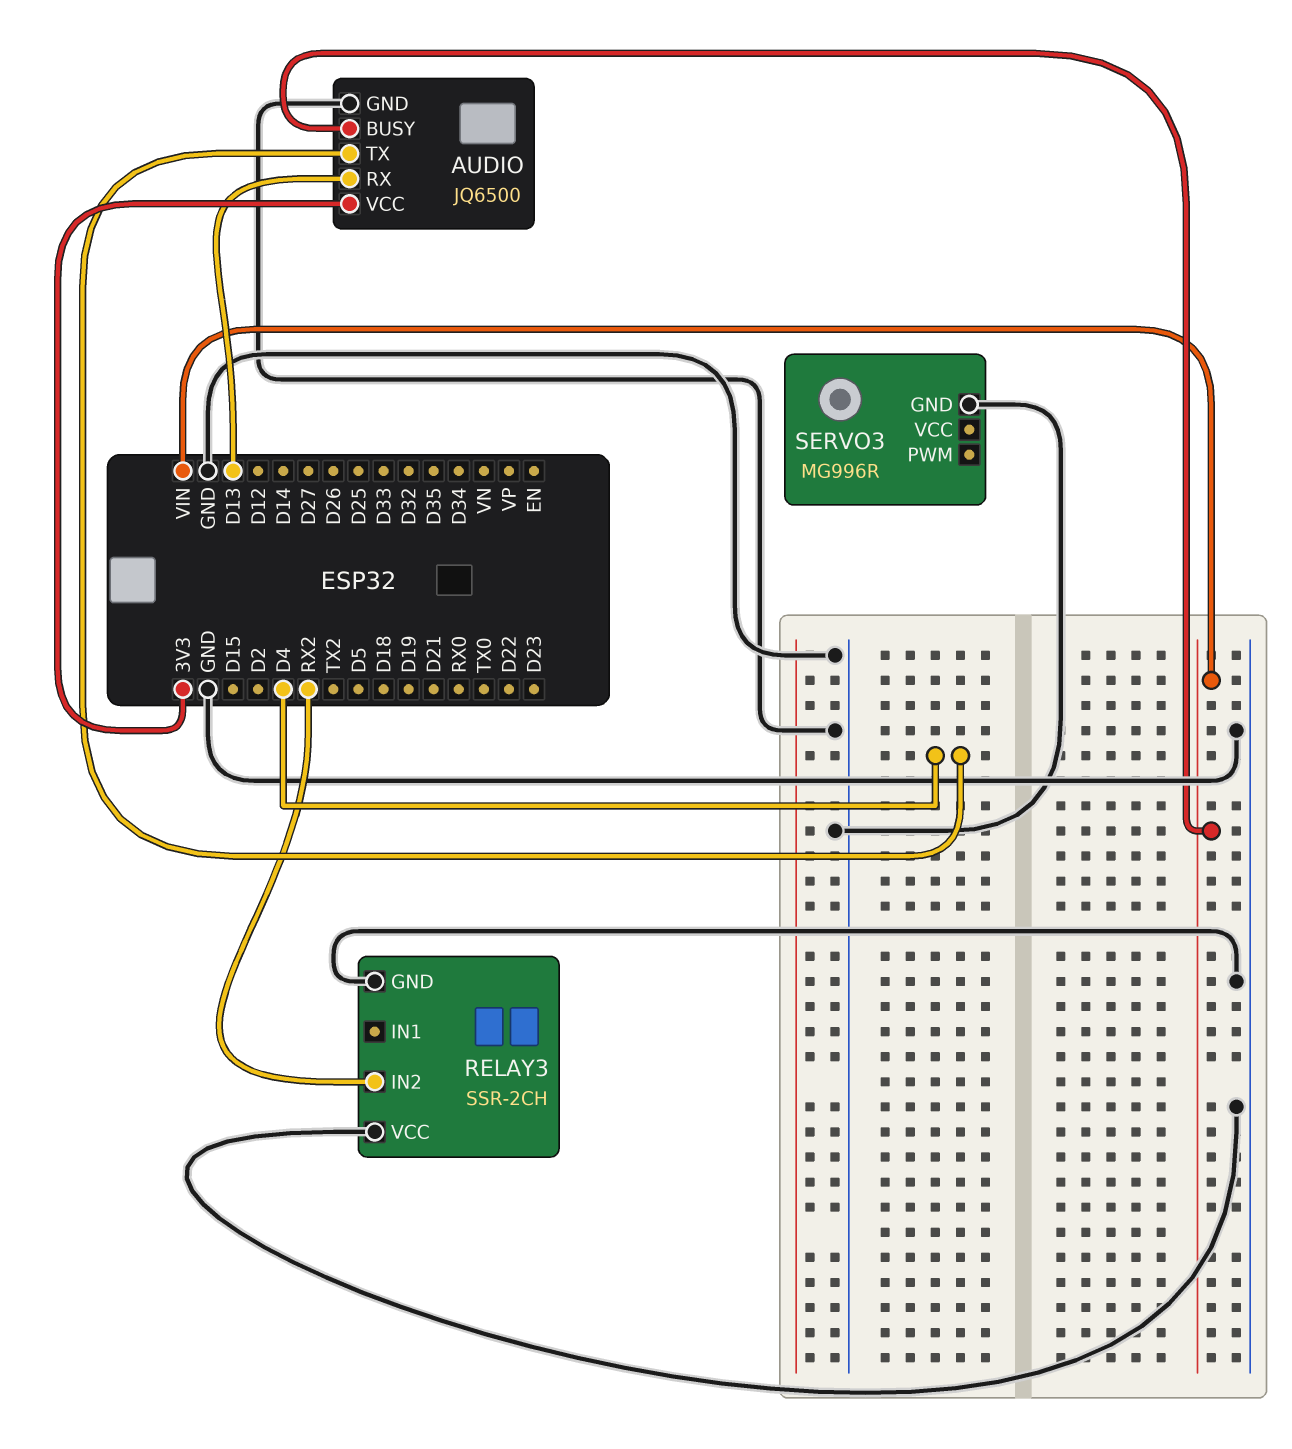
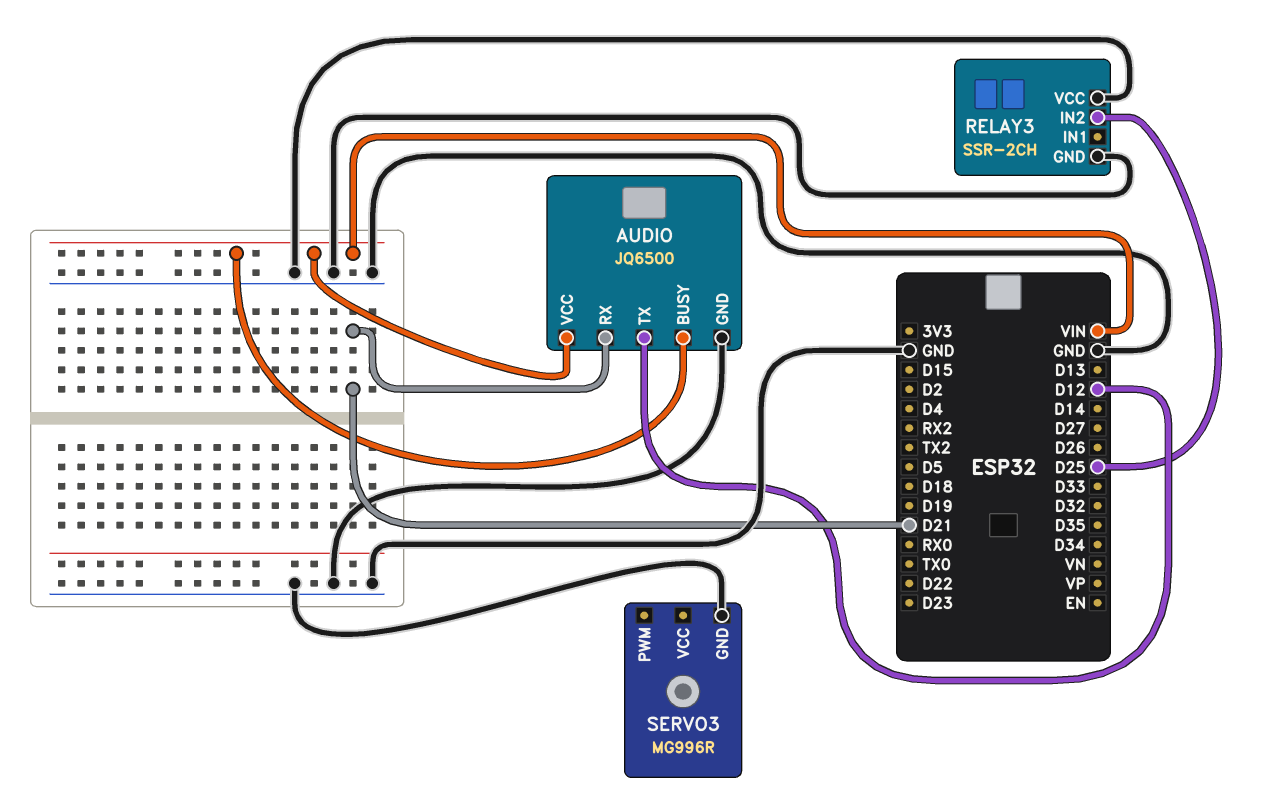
AUDIO pin RX: D13 -> D21
AUDIO pin TX: D4 -> D12
AUDIO pin VCC: 3V3 -> VIN
RELAY3 pin IN2: RX2 -> D25

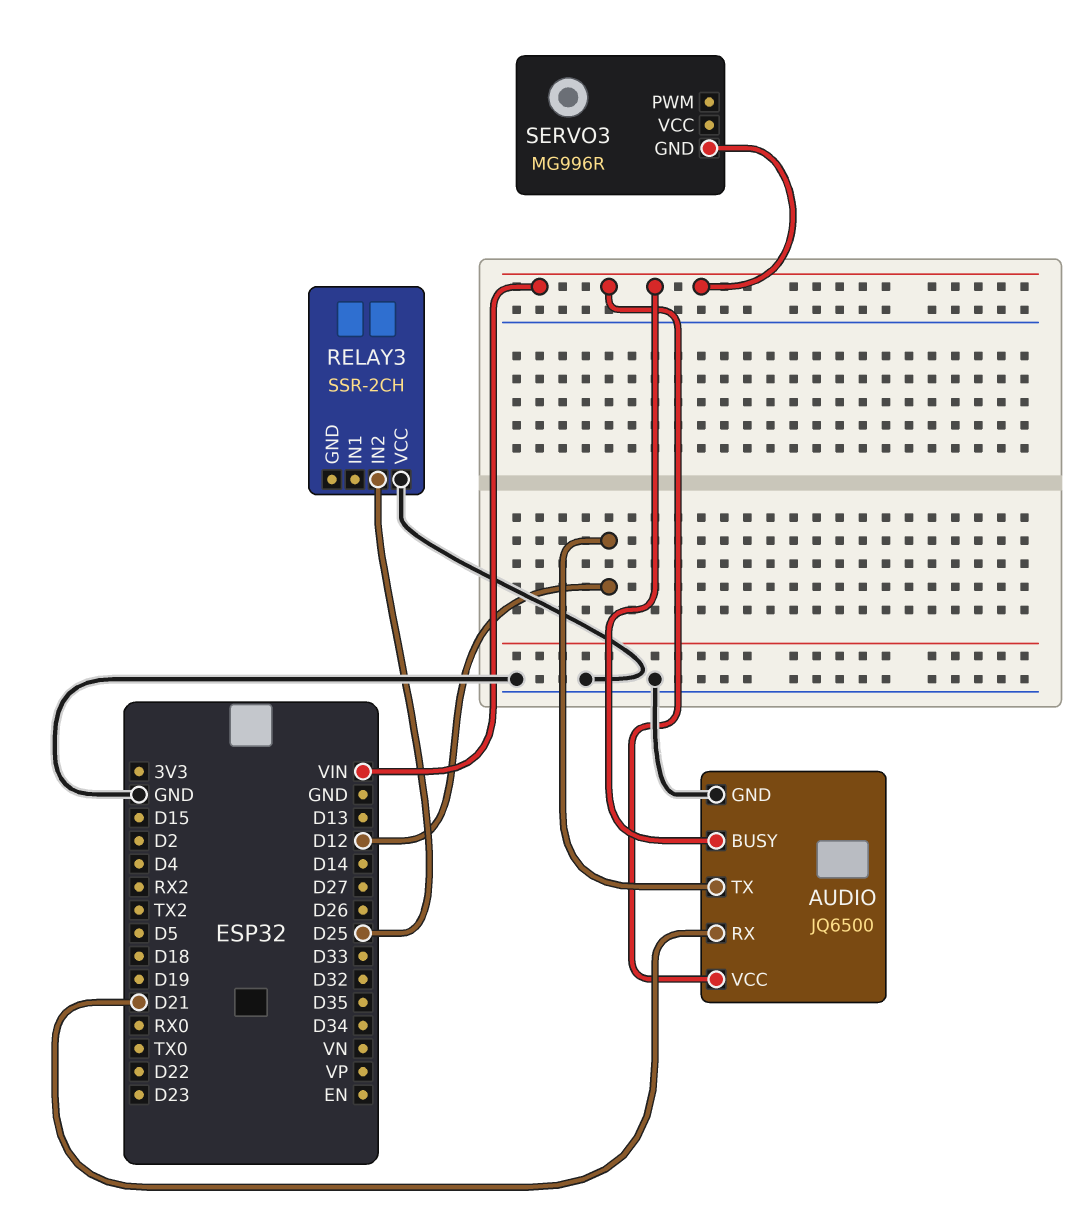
RELAY3 pin GND: GND -> none
SERVO3 pin GND: GND -> VIN

